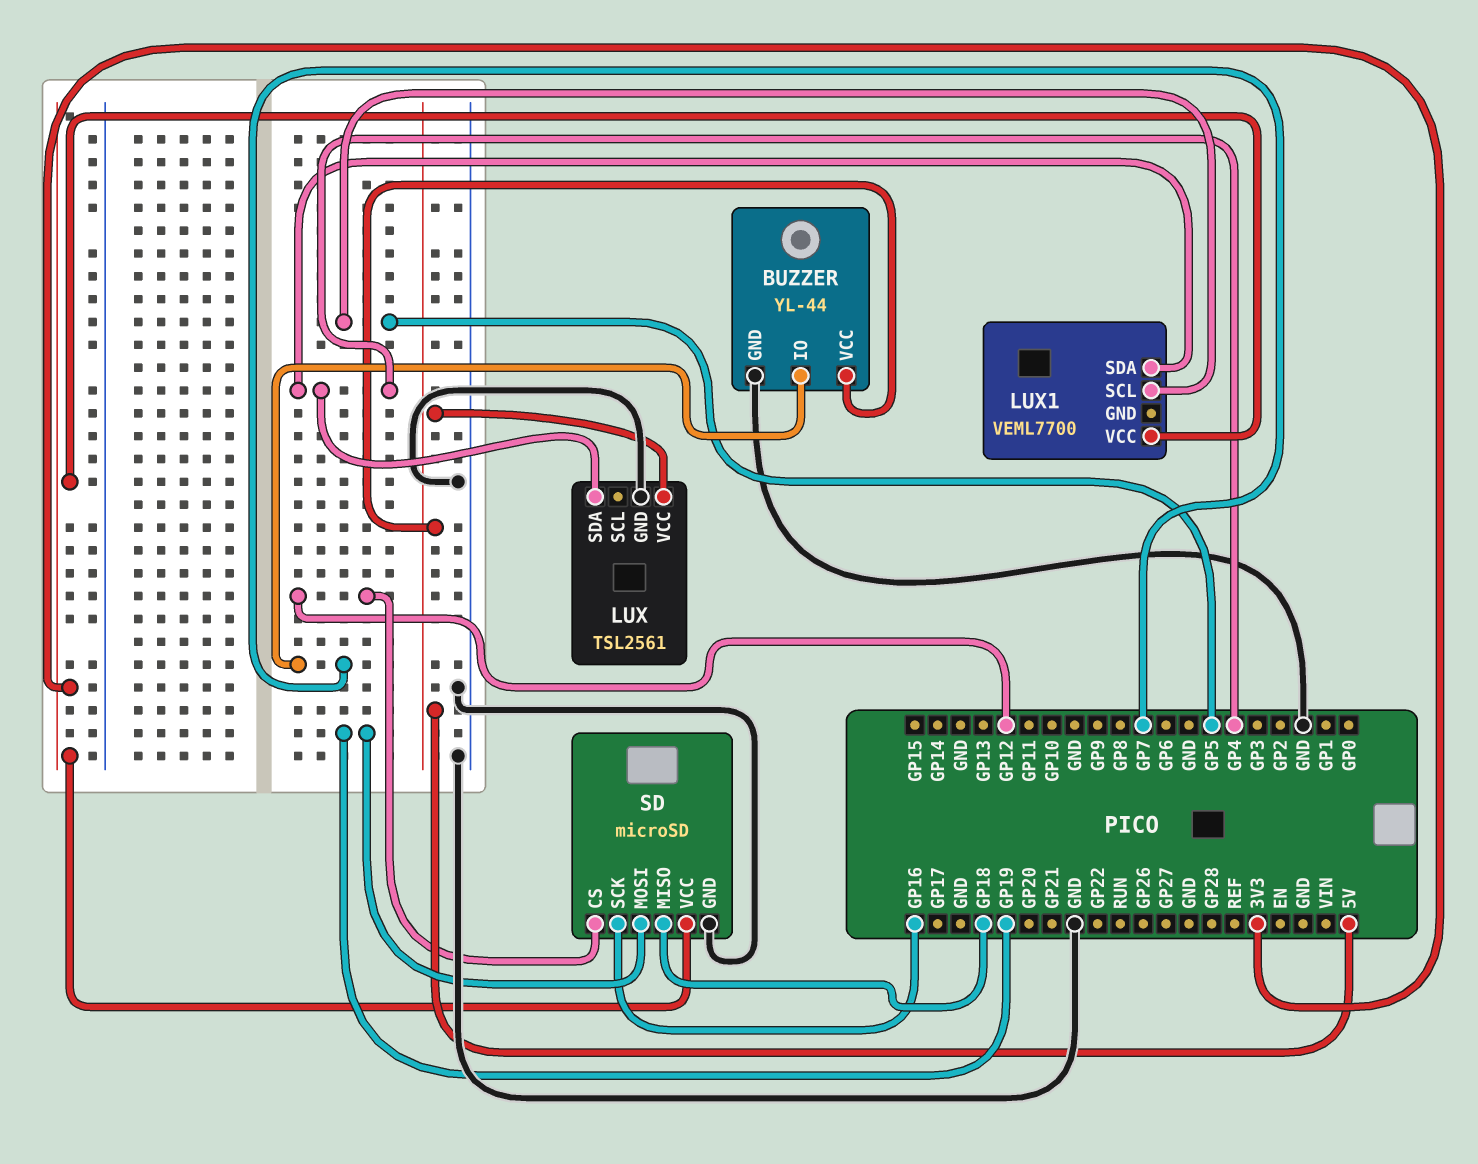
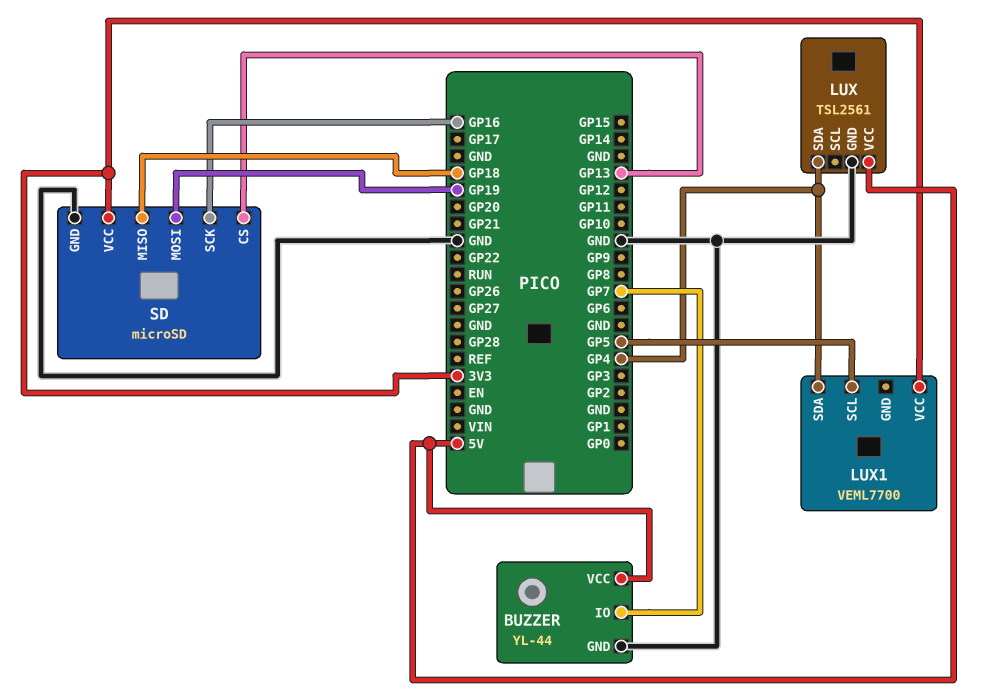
SD pin CS: GP12 -> GP13

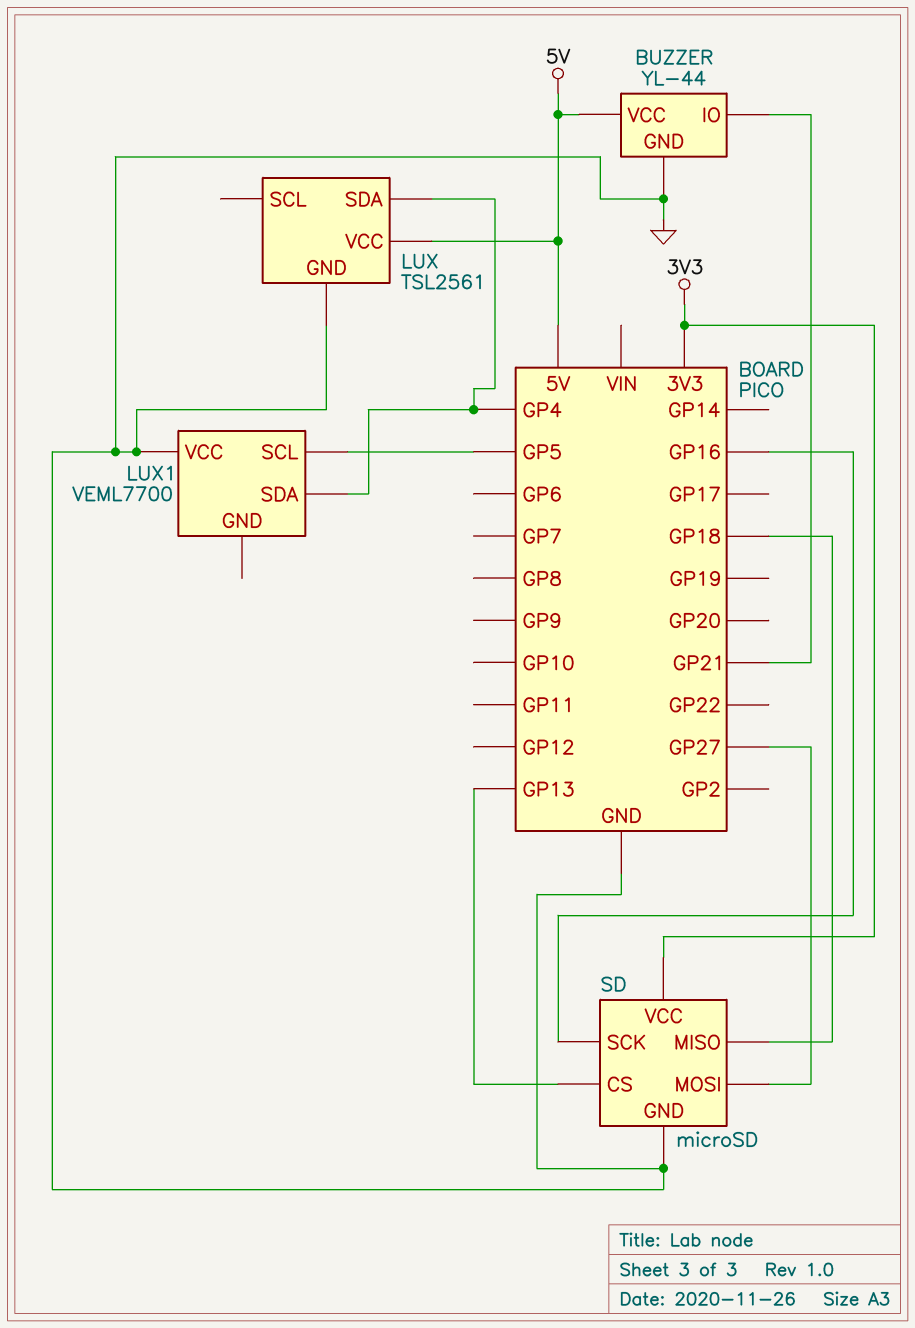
BUZZER pin IO: GP7 -> GP21
LUX1 pin VCC: 3V3 -> GND
SD pin MOSI: GP19 -> GP27

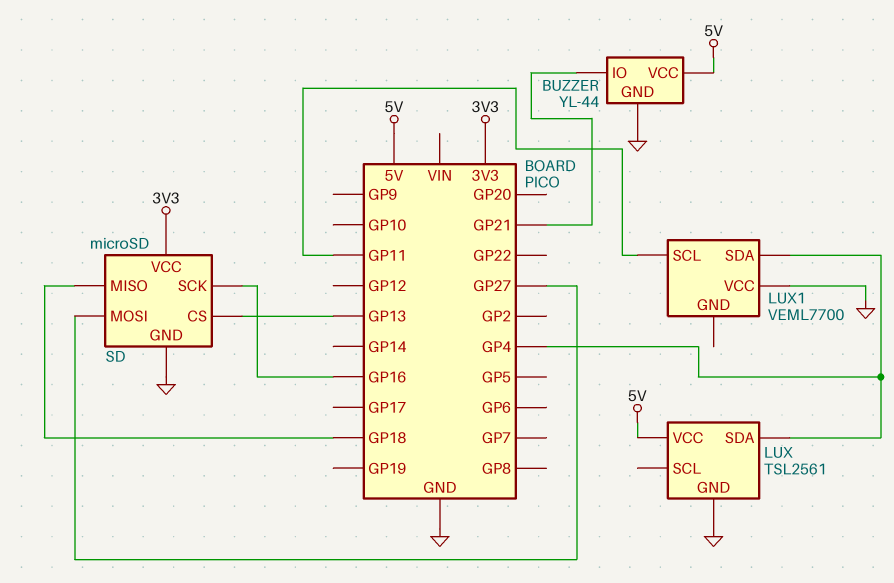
LUX1 pin SCL: GP5 -> GP11

